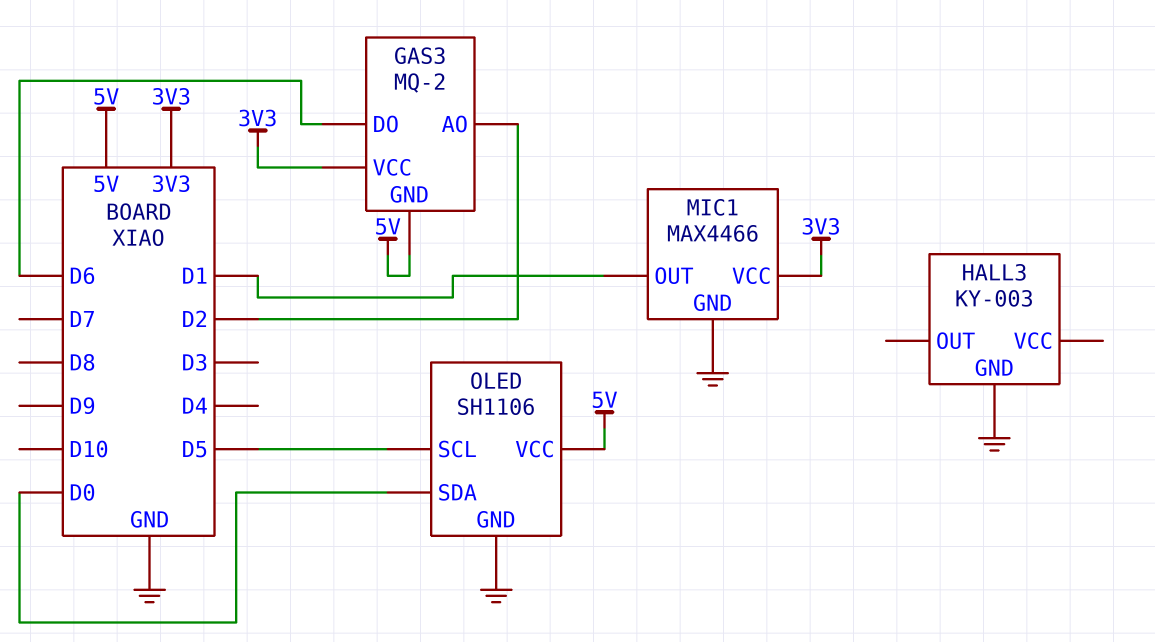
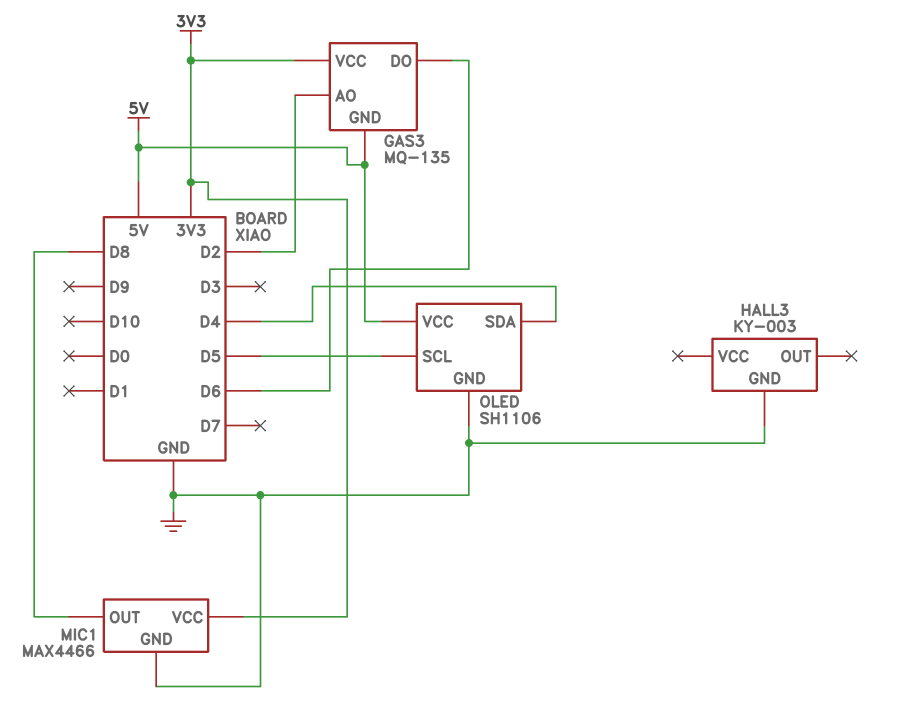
GAS3: MQ-2 -> MQ-135
MIC1 pin OUT: D1 -> D8
OLED pin SDA: D0 -> D4

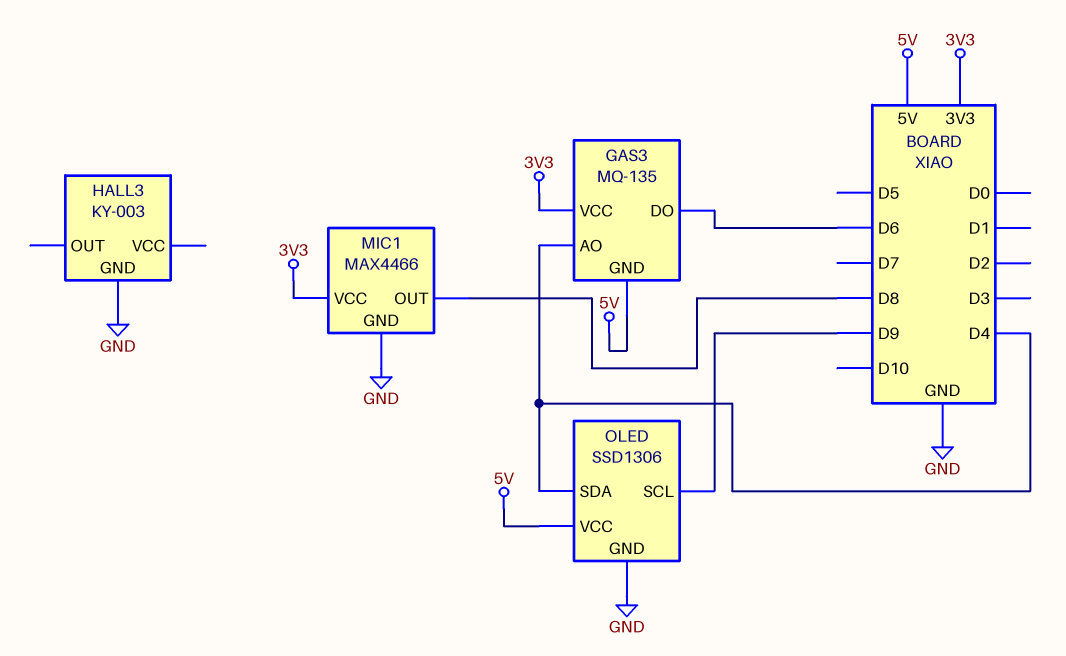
GAS3 pin AO: D2 -> D4
OLED: SH1106 -> SSD1306
OLED pin SCL: D5 -> D9

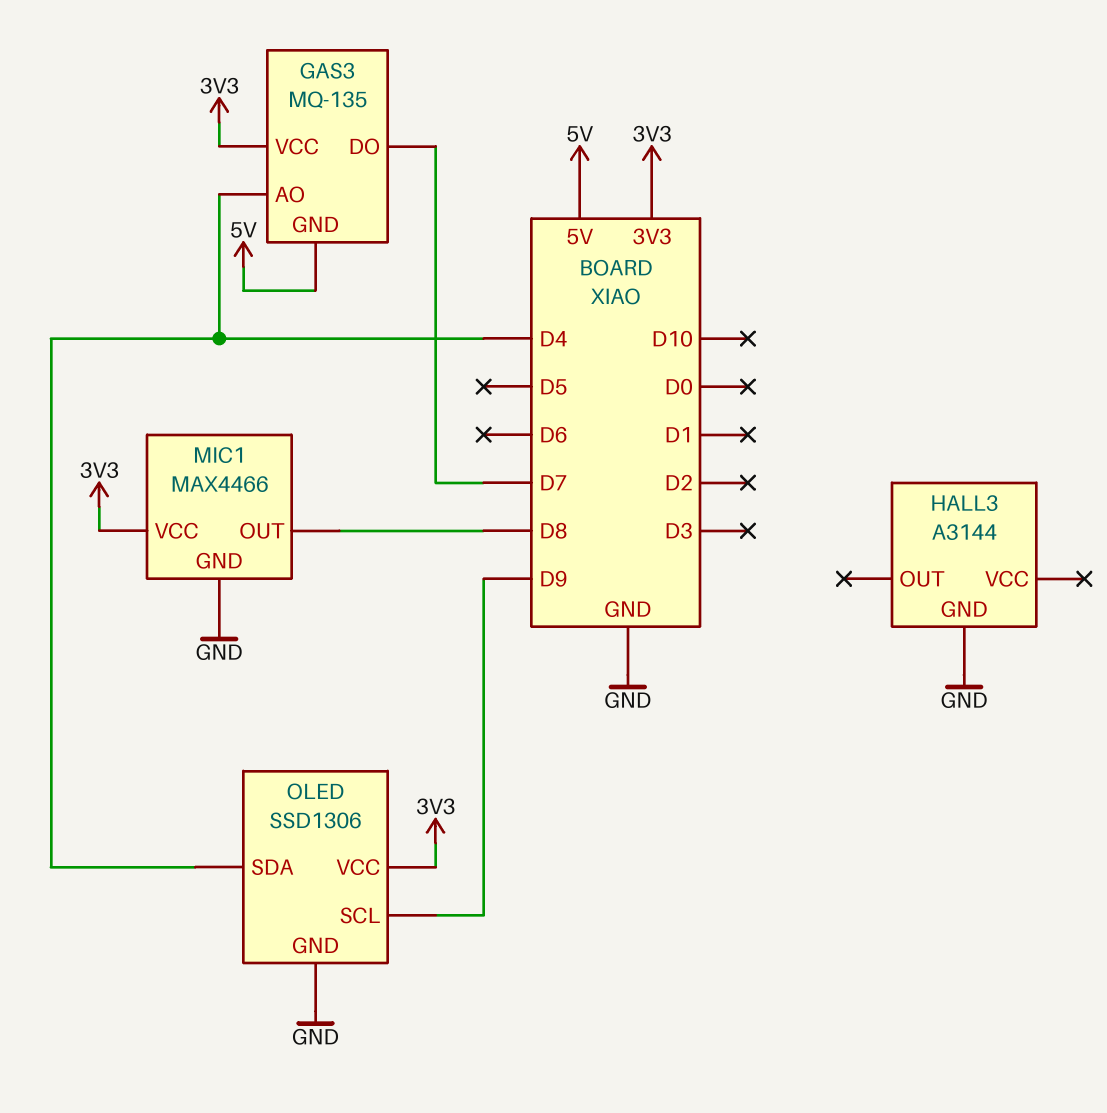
GAS3 pin DO: D6 -> D7
HALL3: KY-003 -> A3144
OLED pin VCC: 5V -> 3V3

